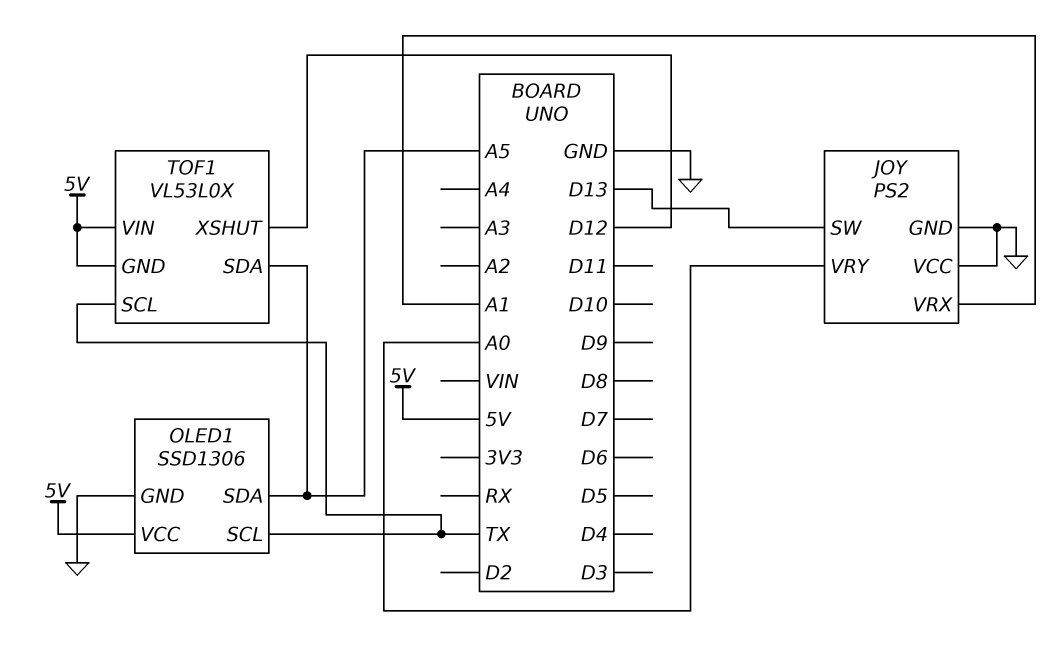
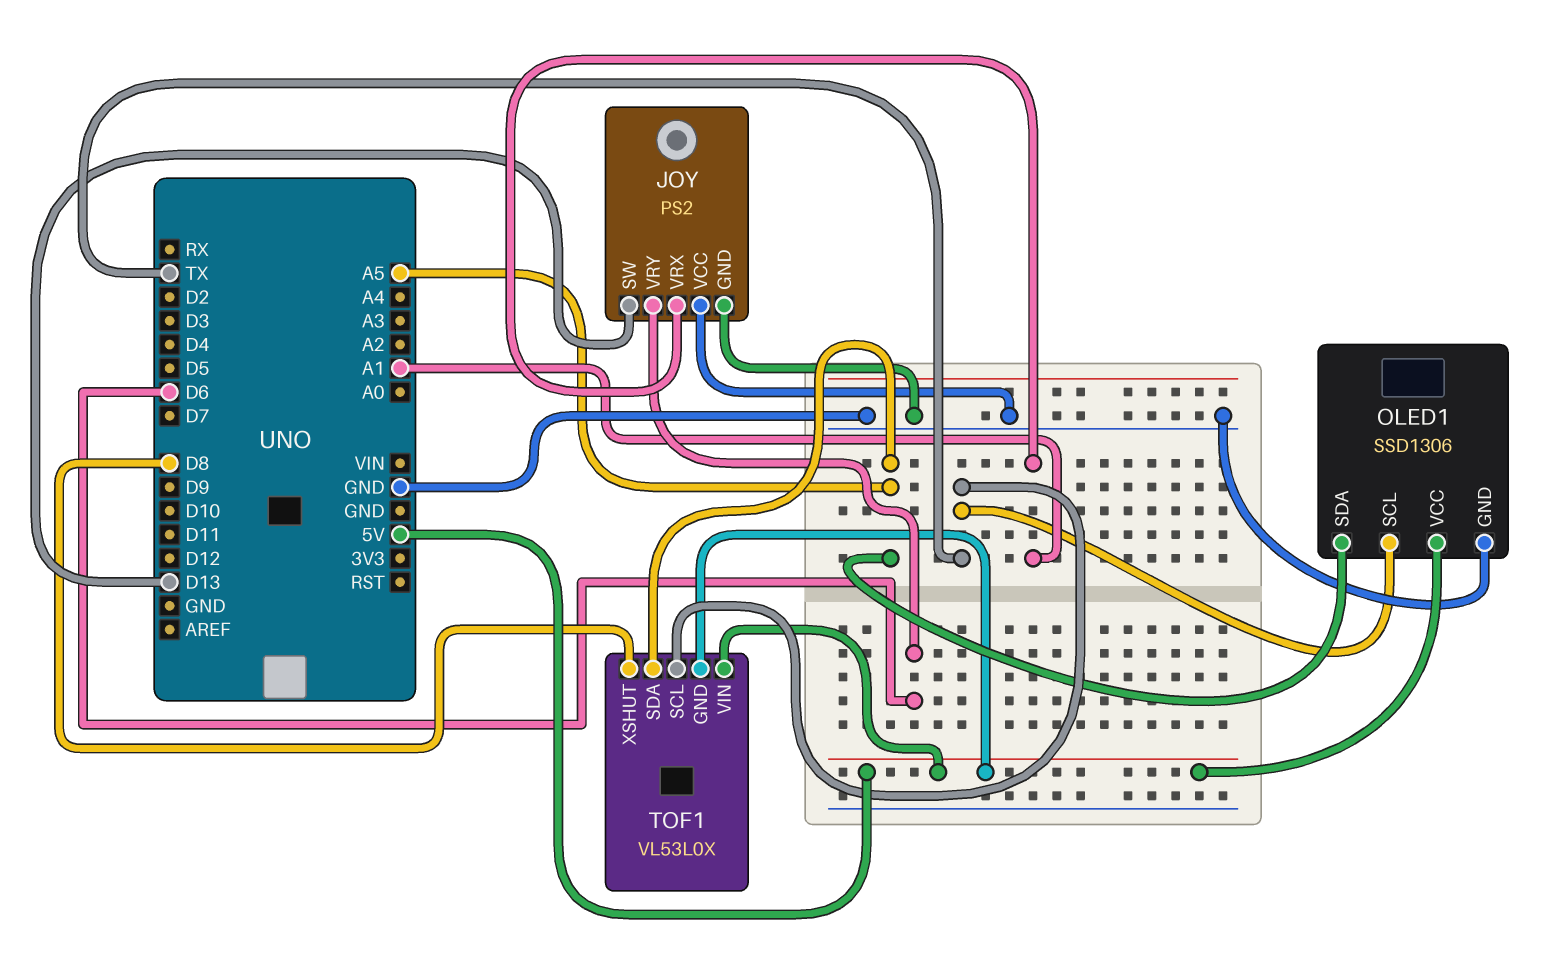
JOY pin VRY: A0 -> D6
TOF1 pin XSHUT: D12 -> D8

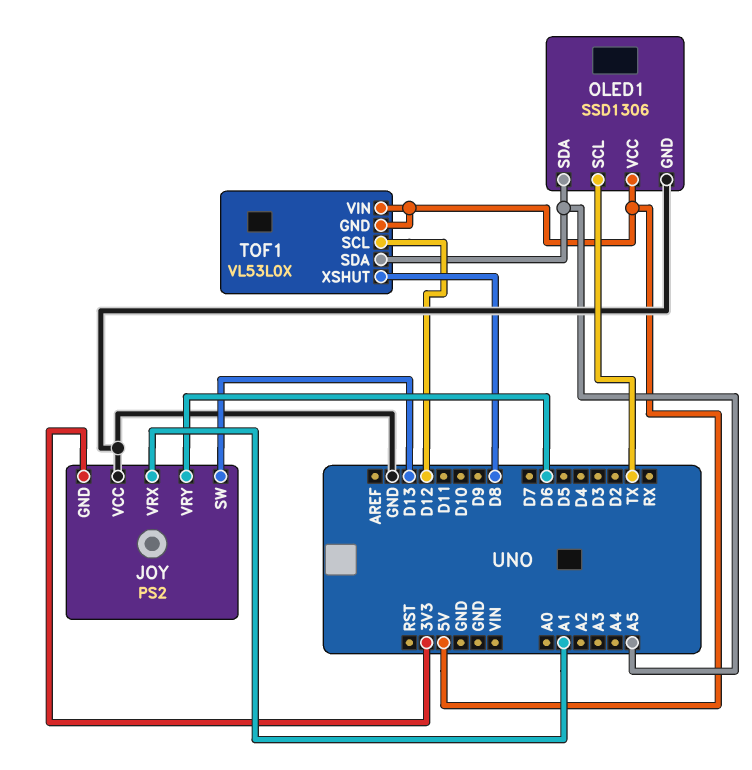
JOY pin GND: GND -> 3V3
TOF1 pin SCL: TX -> D12

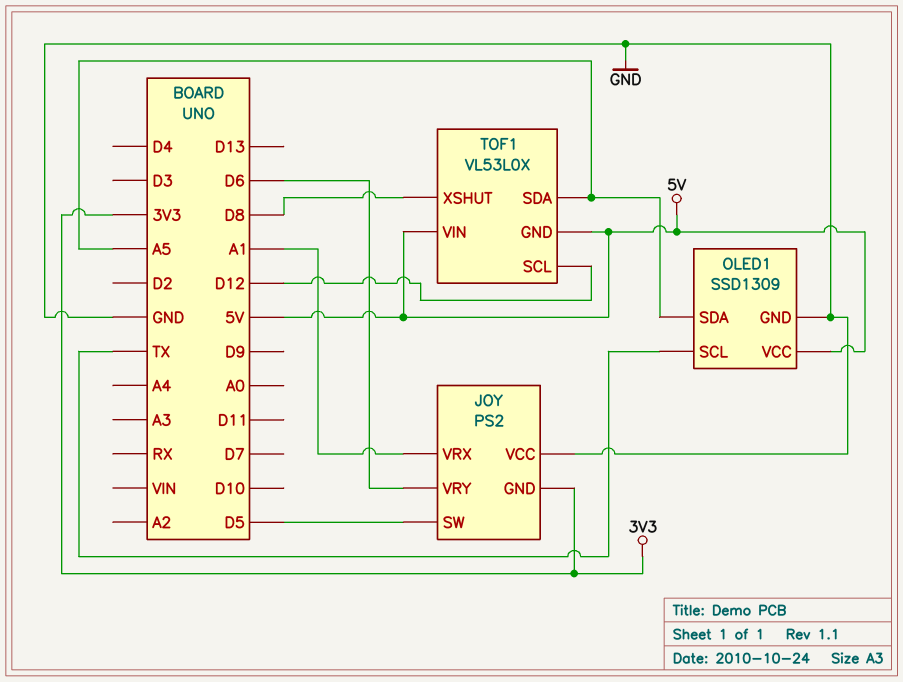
JOY pin SW: D13 -> D5
OLED1: SSD1306 -> SSD1309

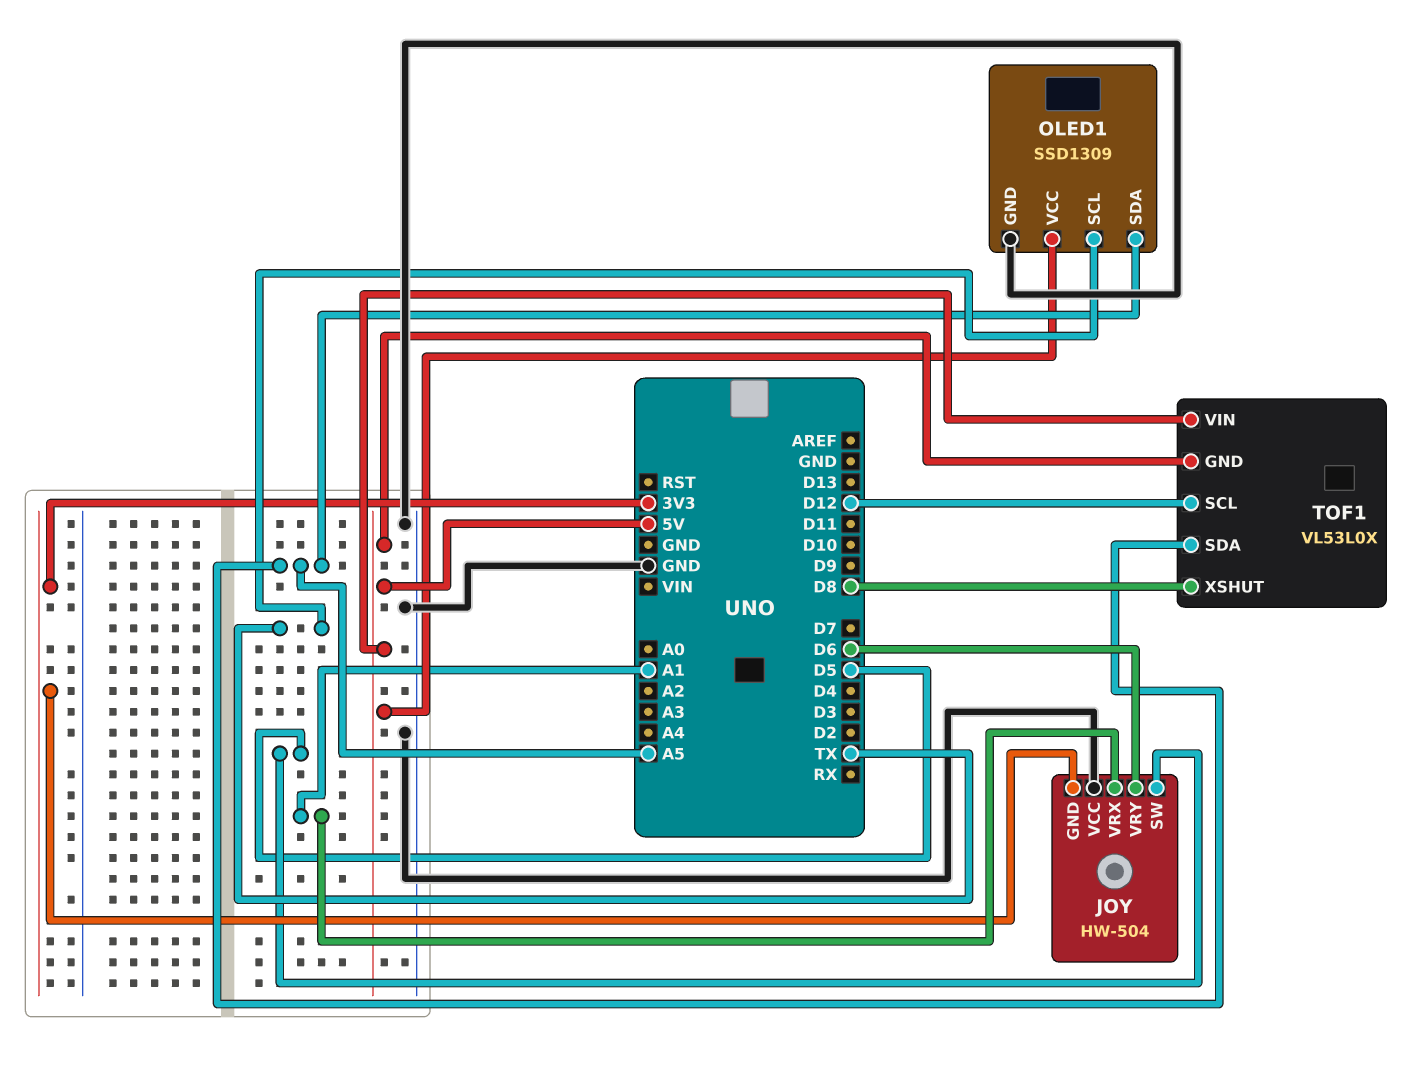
JOY: PS2 -> HW-504

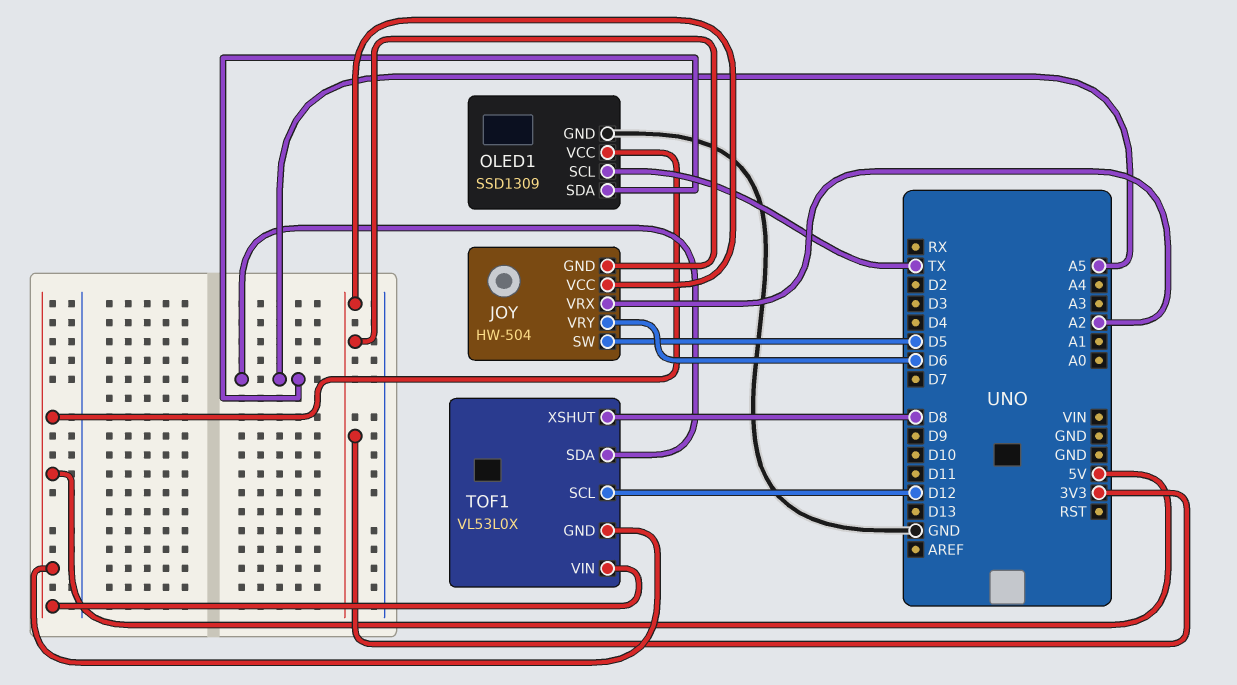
JOY pin VCC: GND -> 3V3
JOY pin VRX: A1 -> A2

